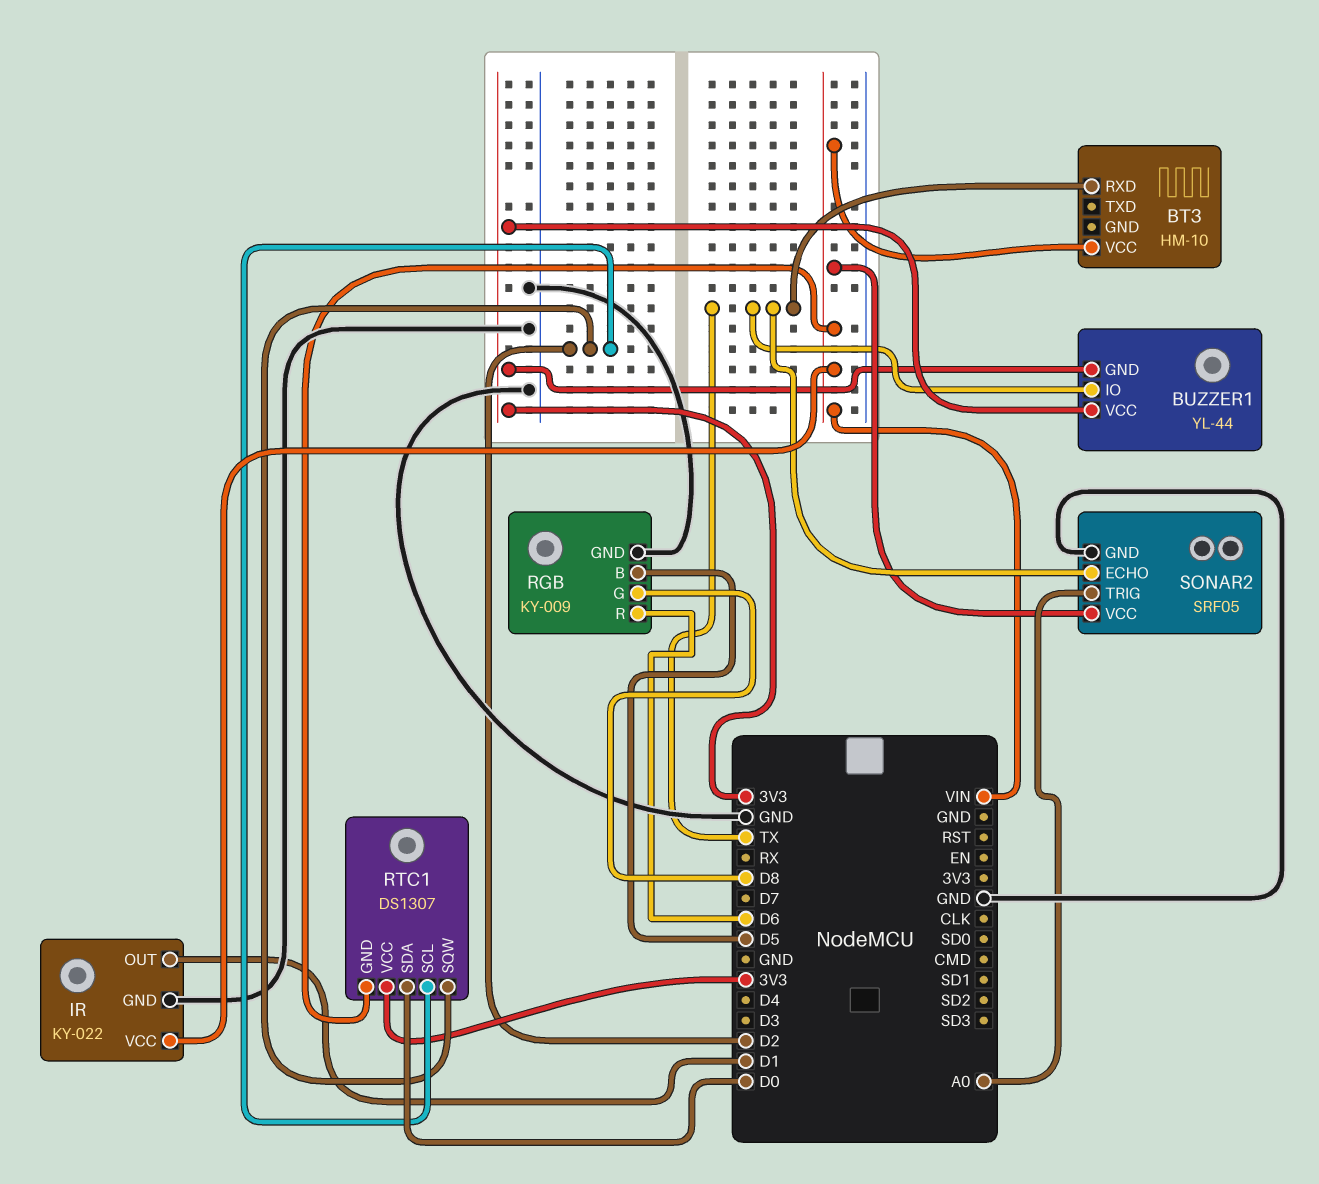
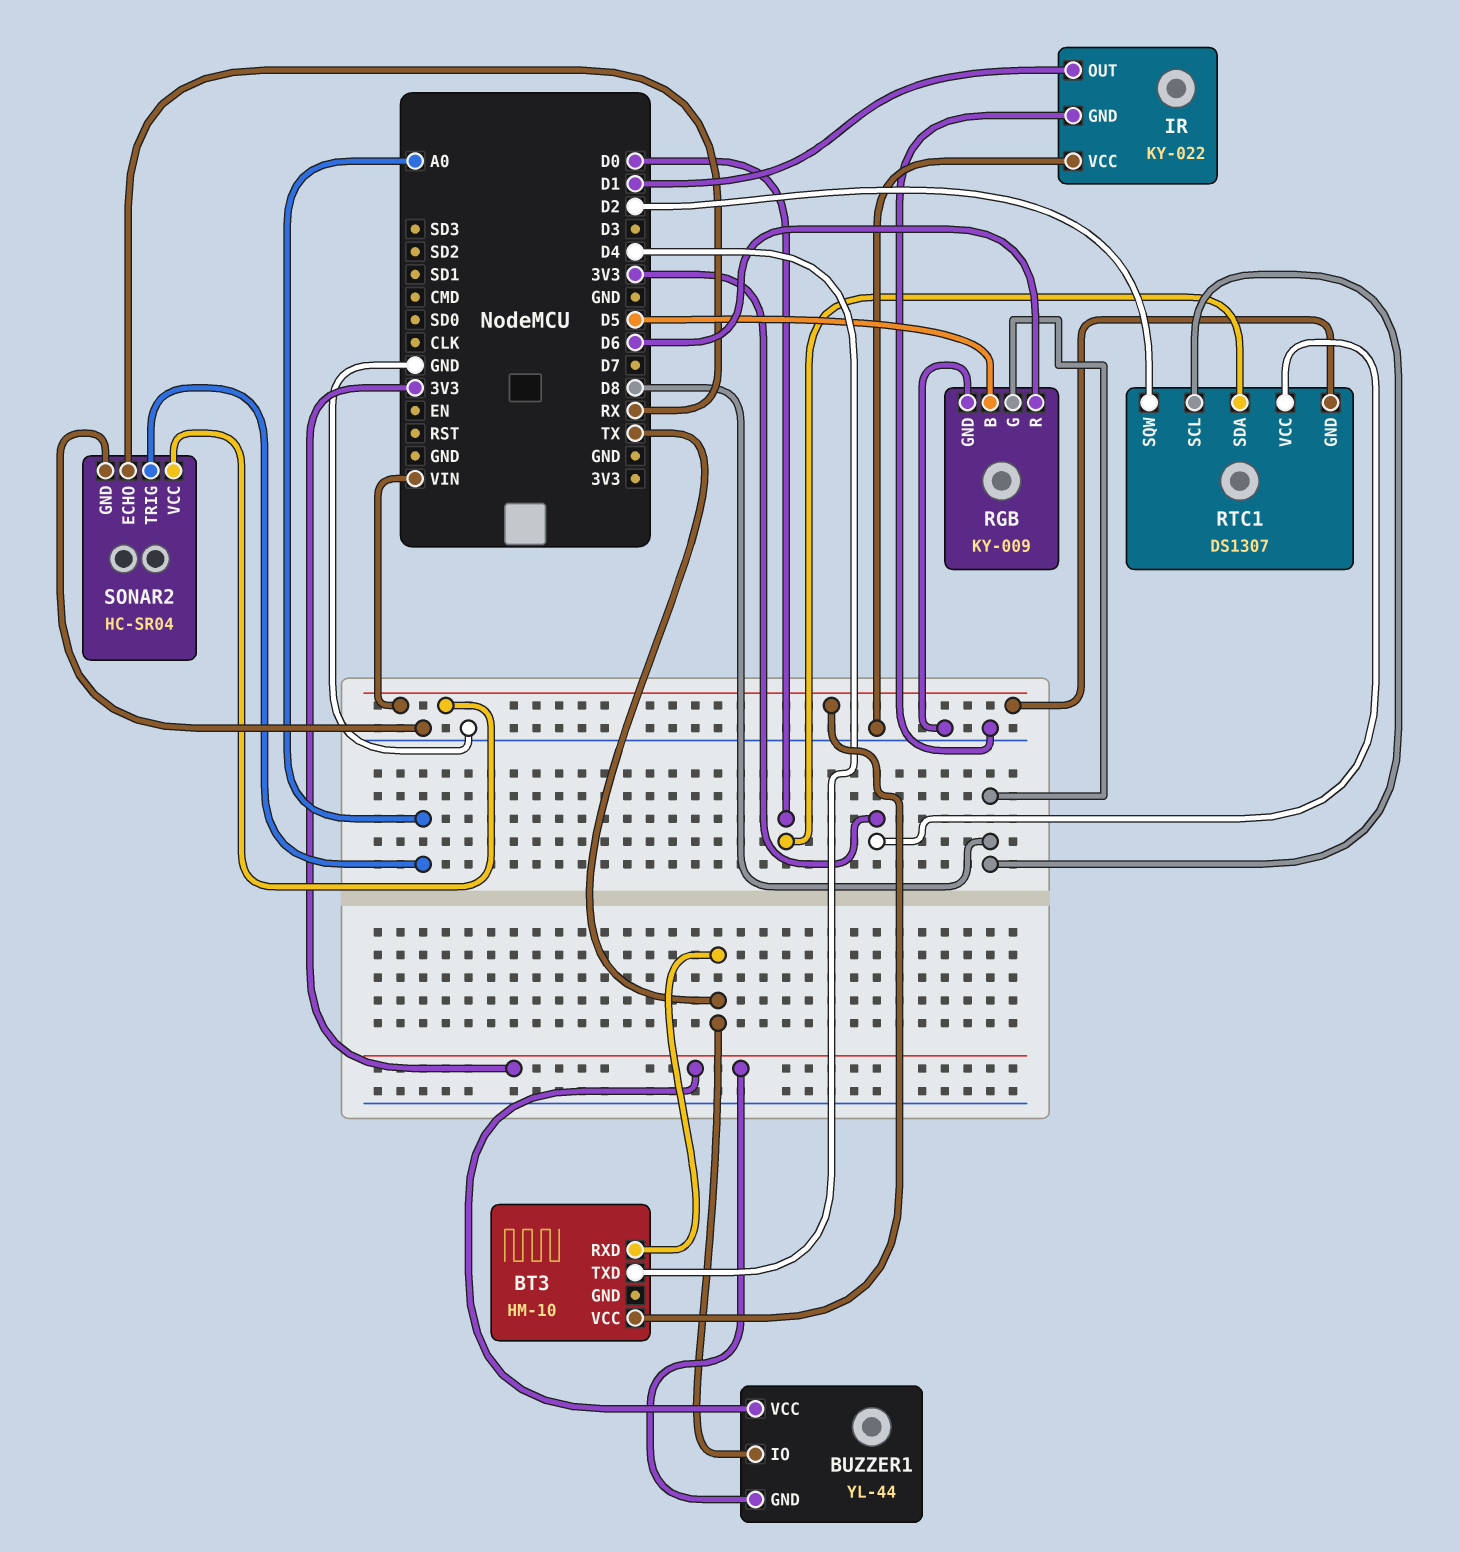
BT3 pin TXD: none -> D4
IR pin VCC: VIN -> GND
RTC1 pin SCL: D2 -> D8
SONAR2: SRF05 -> HC-SR04
SONAR2 pin ECHO: TX -> RX

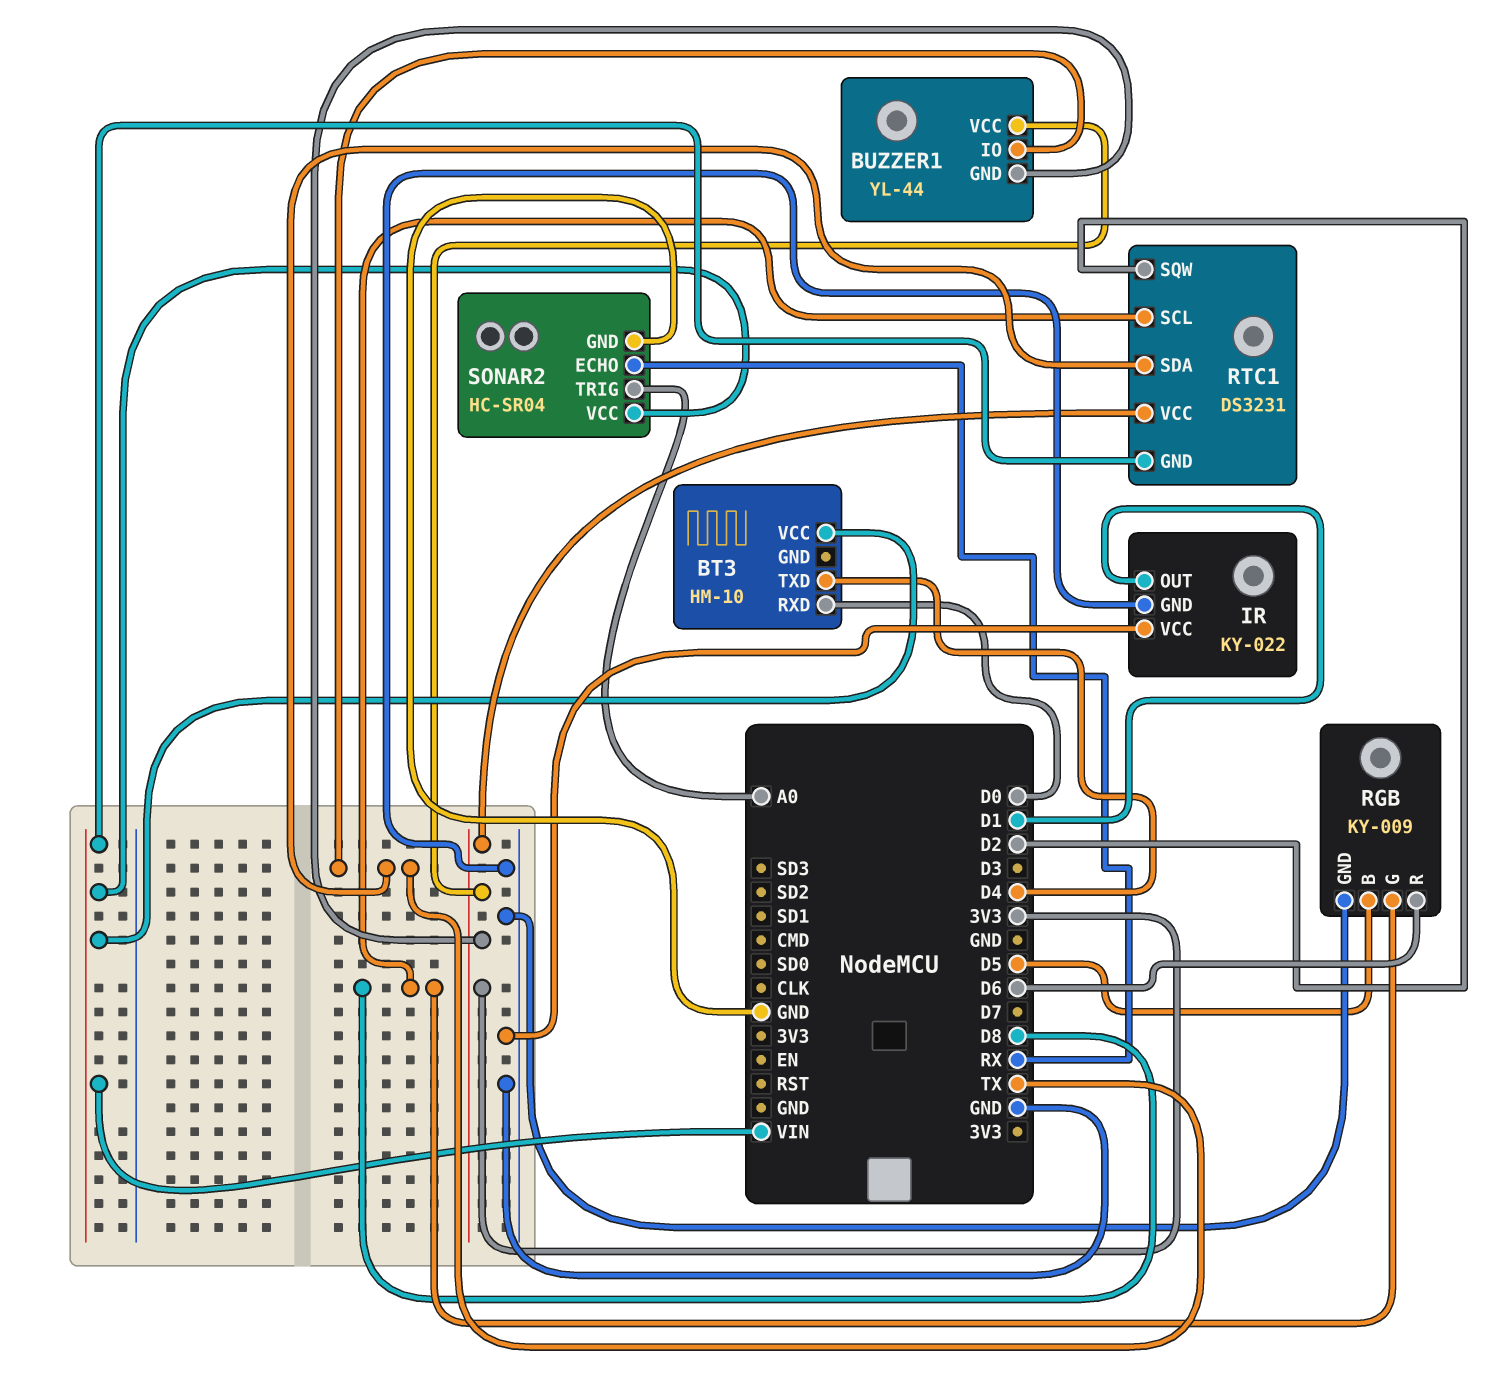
BT3 pin RXD: TX -> D0
RTC1: DS1307 -> DS3231
RTC1 pin SDA: D0 -> TX

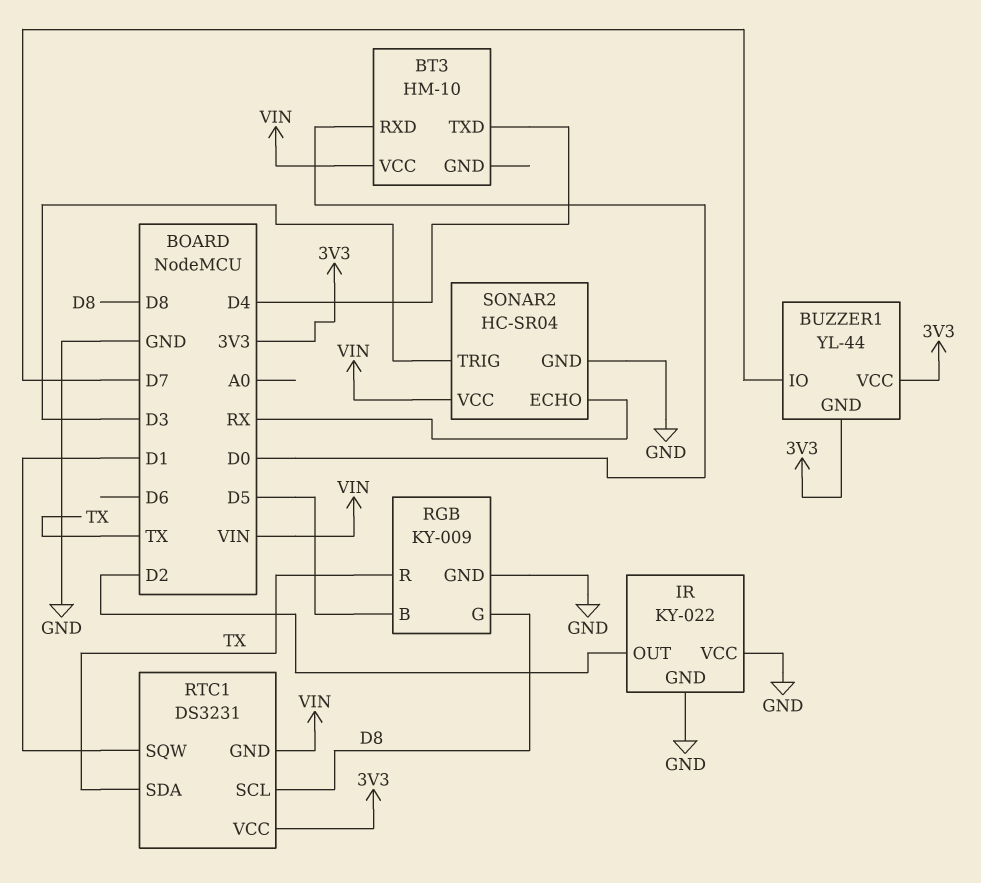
BUZZER1 pin IO: TX -> D7
IR pin OUT: D1 -> D2
RGB pin R: D6 -> TX
RTC1 pin SQW: D2 -> D1
SONAR2 pin TRIG: A0 -> D3

